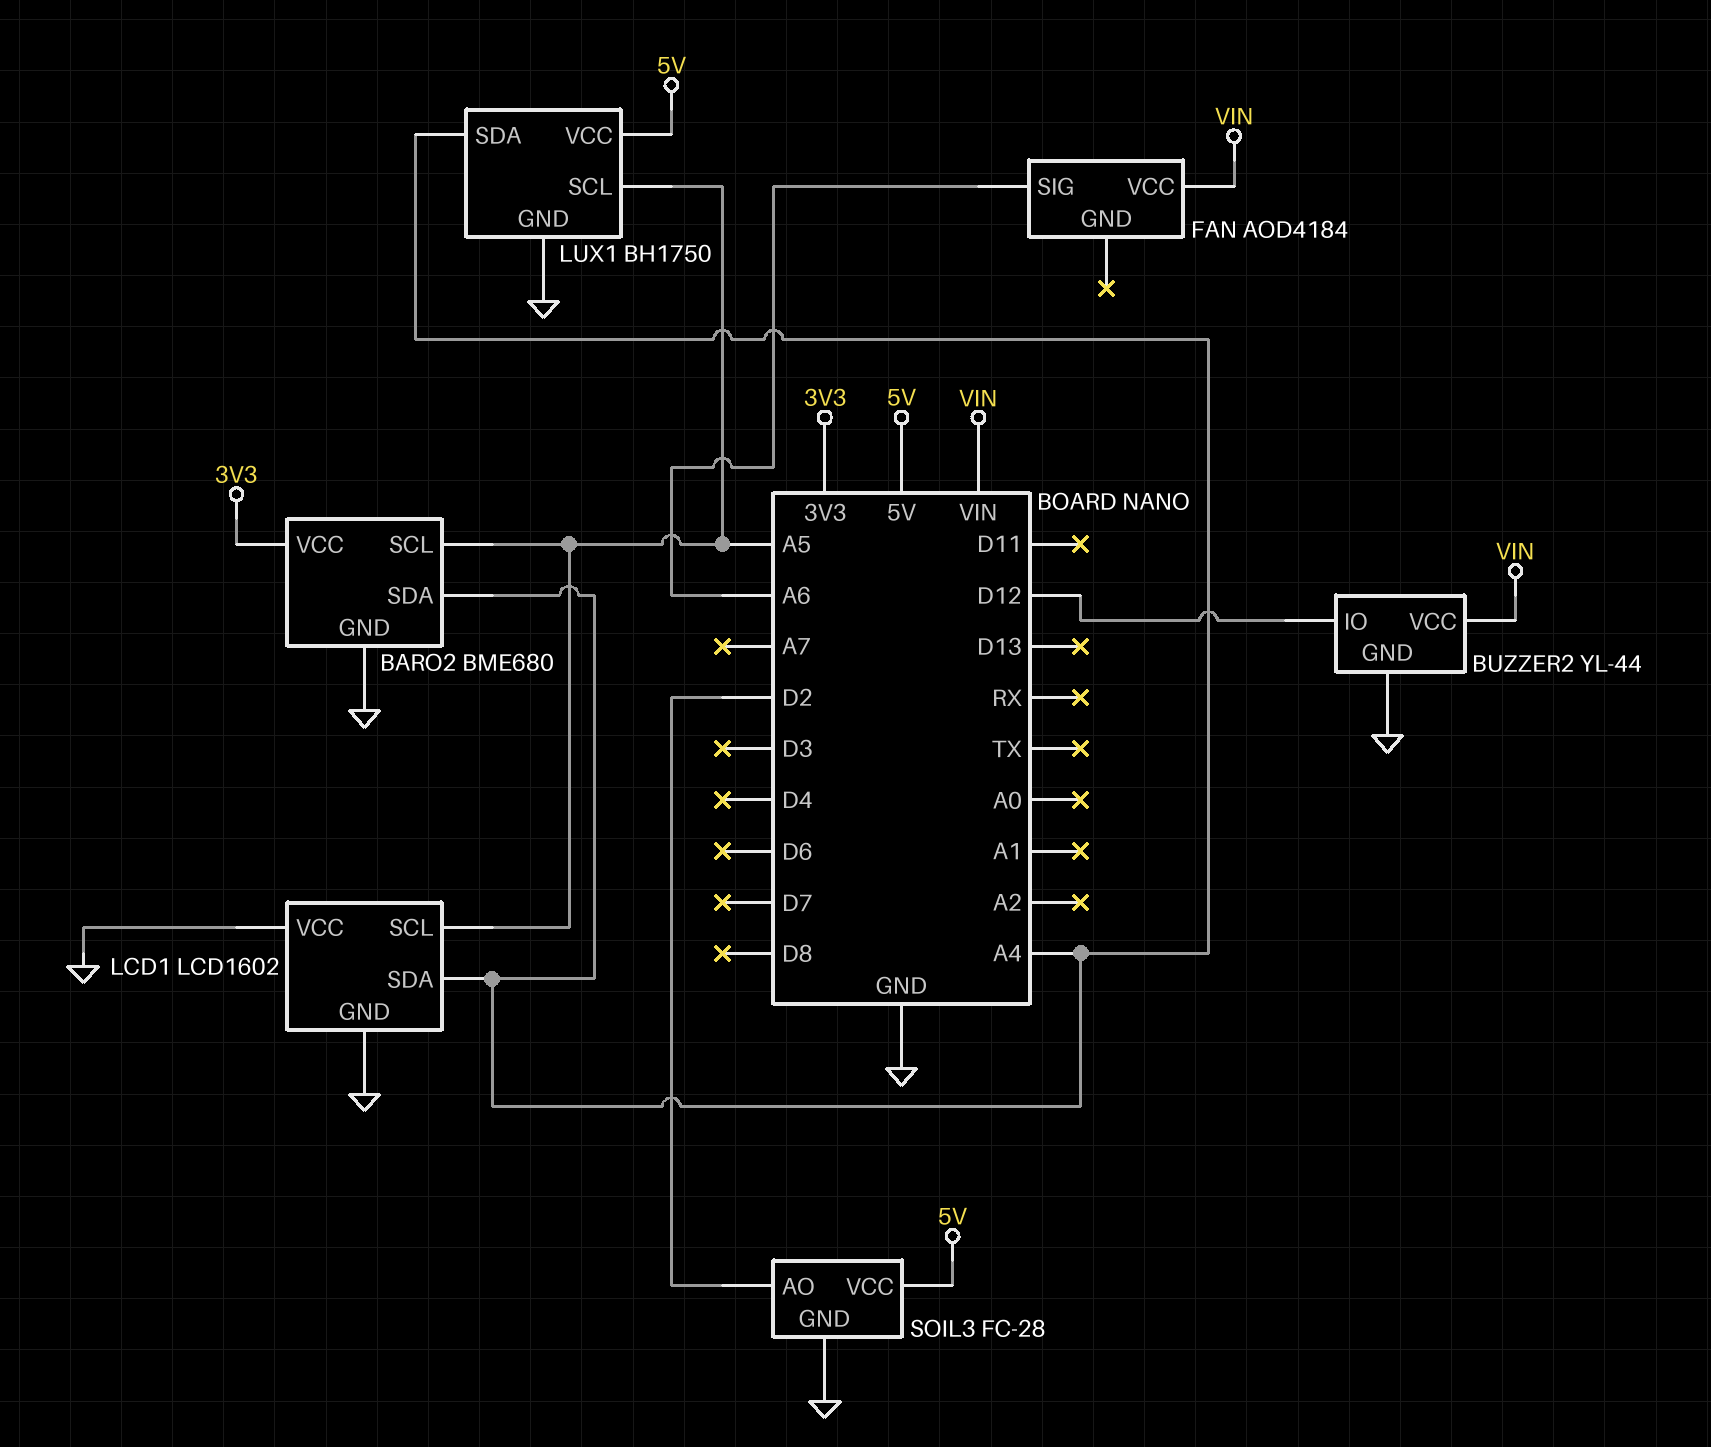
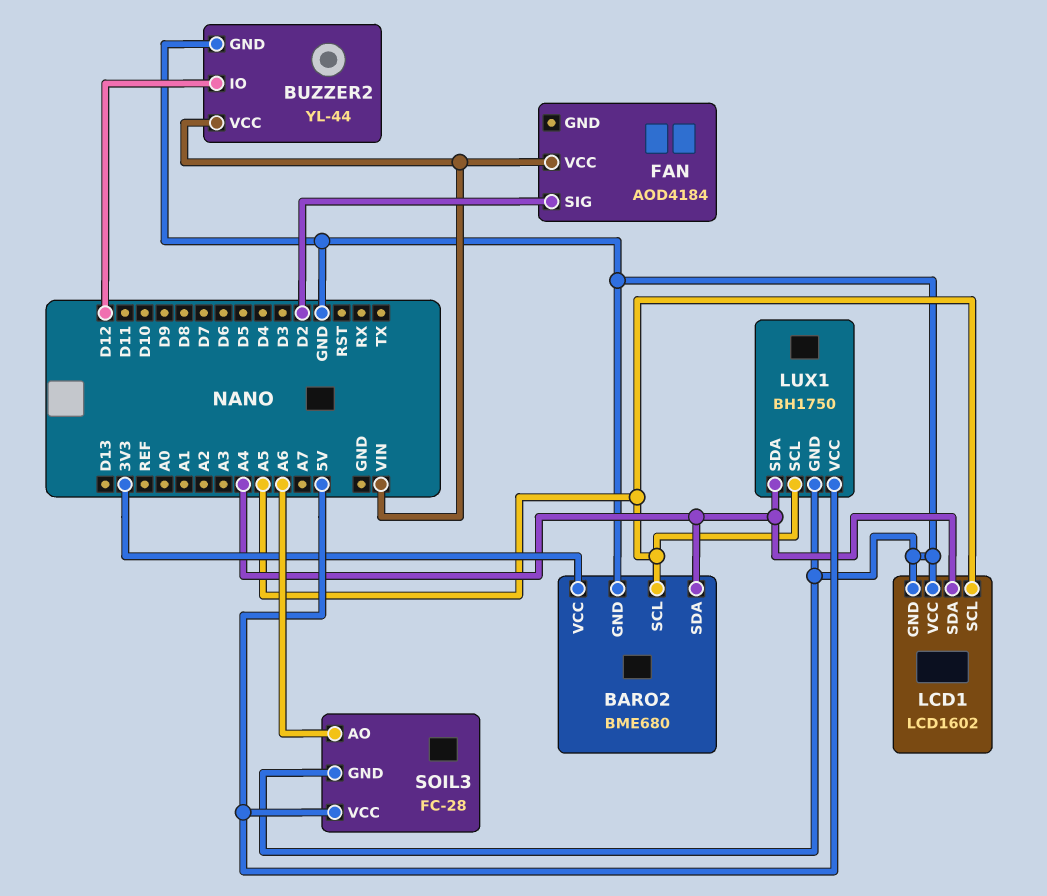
FAN pin SIG: A6 -> D2
SOIL3 pin AO: D2 -> A6

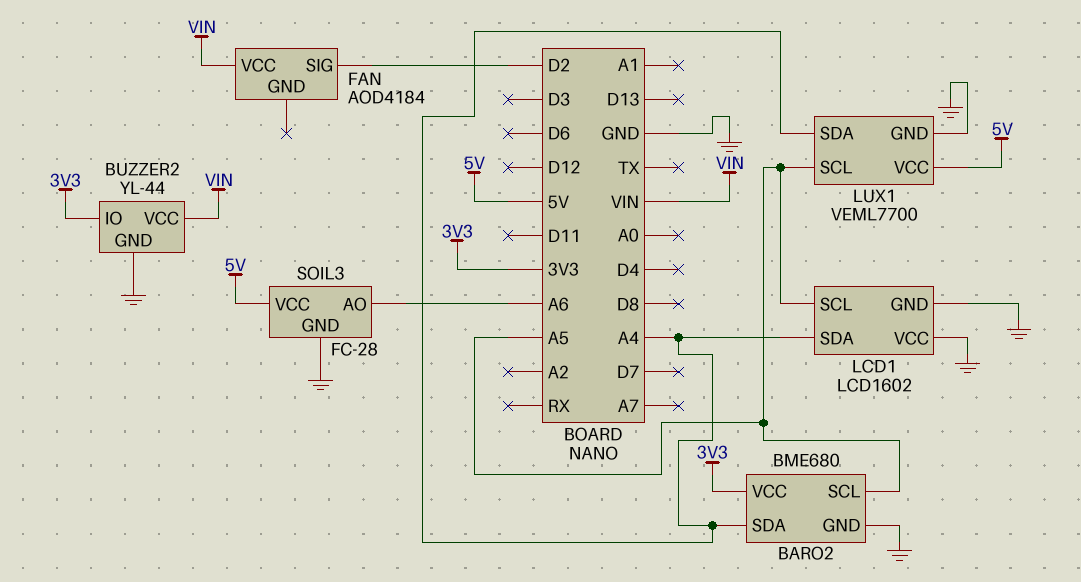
BUZZER2 pin IO: D12 -> 3V3
LUX1: BH1750 -> VEML7700

